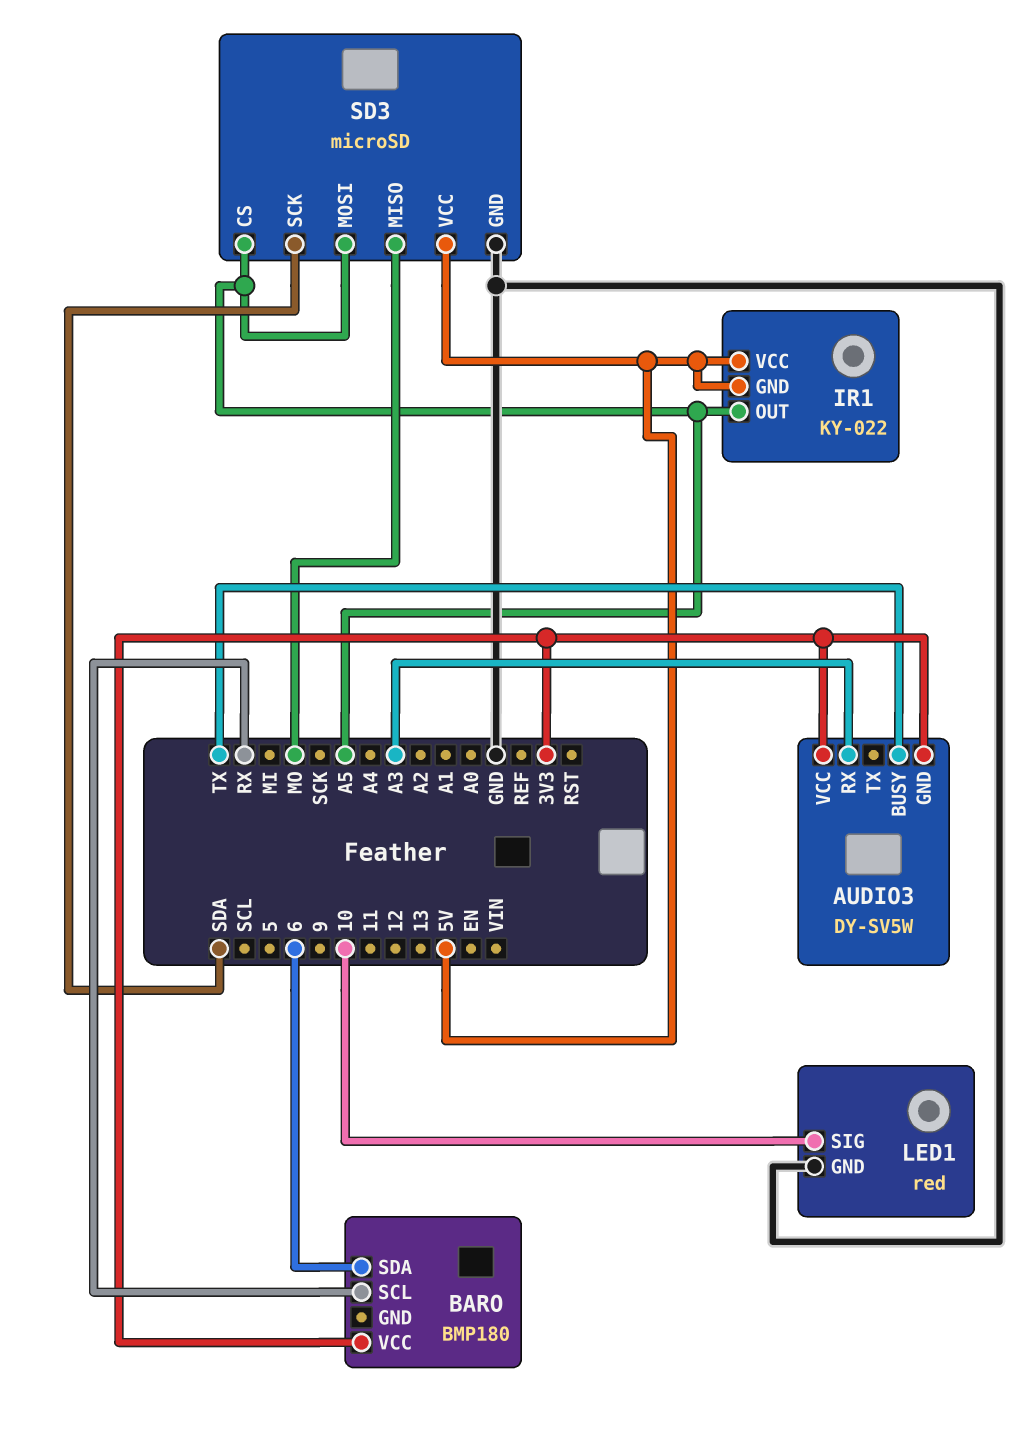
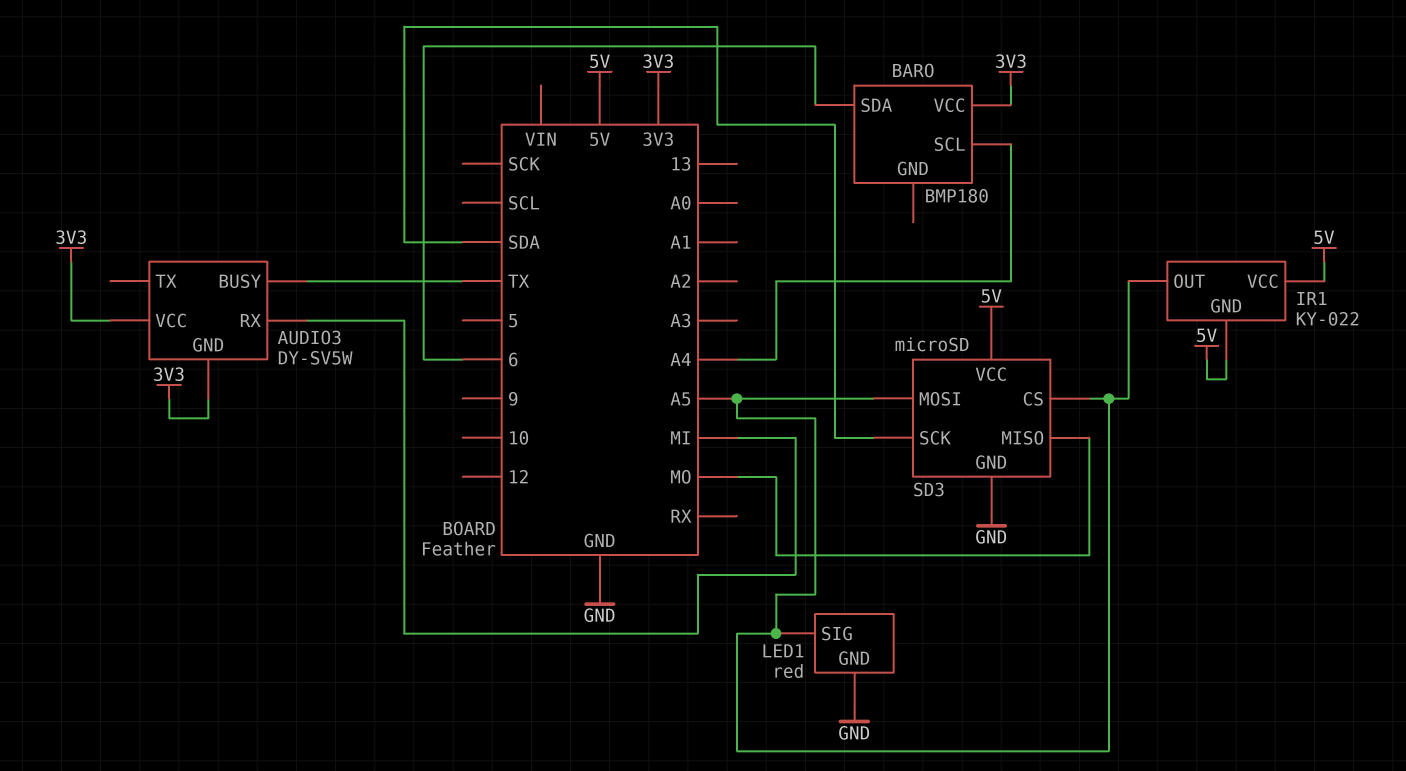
AUDIO3 pin RX: A3 -> MI
BARO pin SCL: RX -> A4
LED1 pin SIG: 10 -> A5

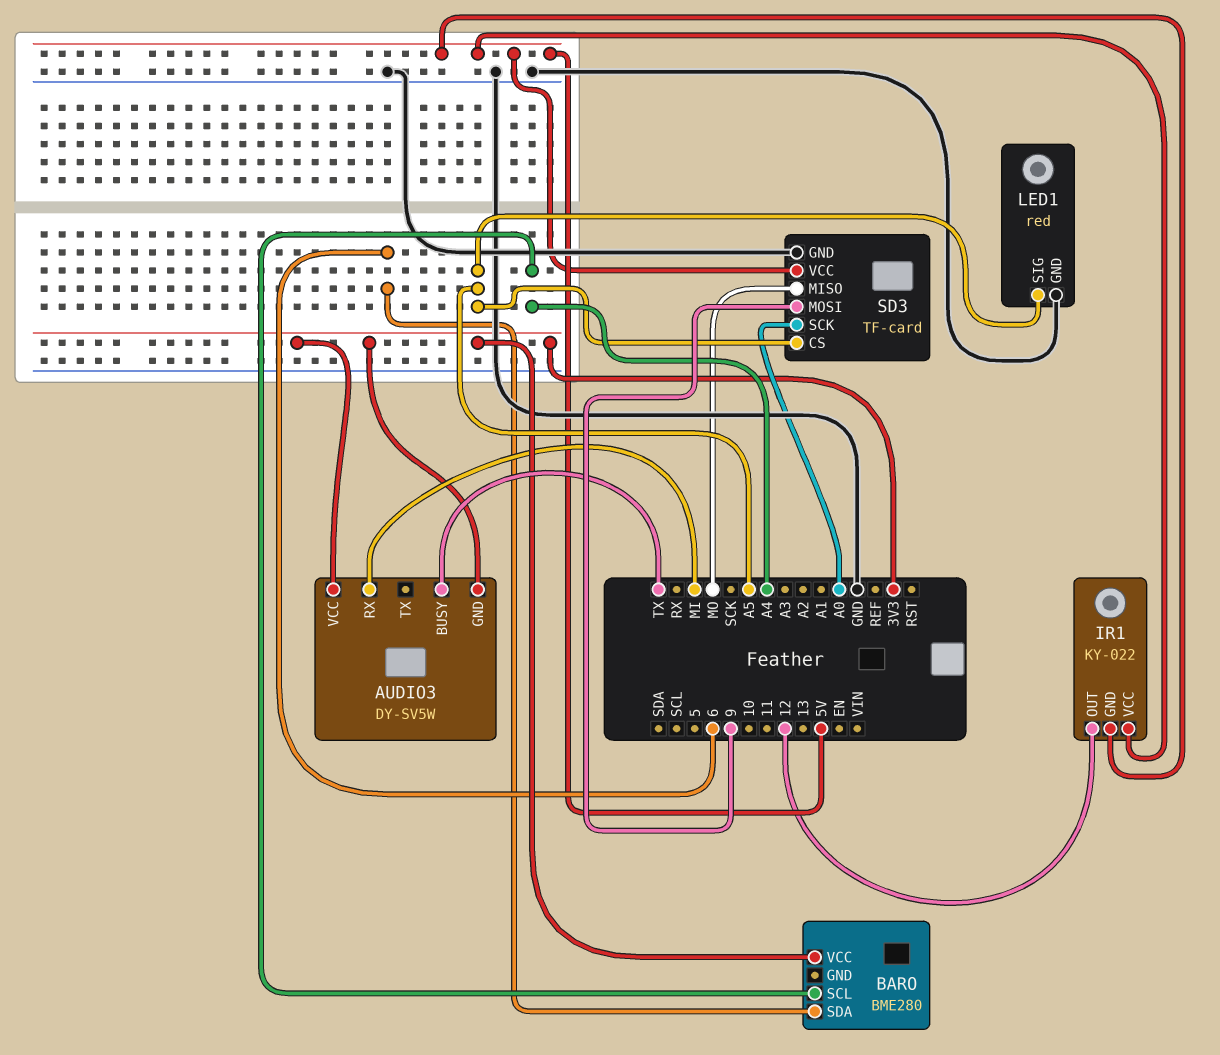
BARO: BMP180 -> BME280
IR1 pin OUT: A5 -> 12
SD3: microSD -> TF-card
SD3 pin MOSI: A5 -> 9
SD3 pin SCK: SDA -> A0

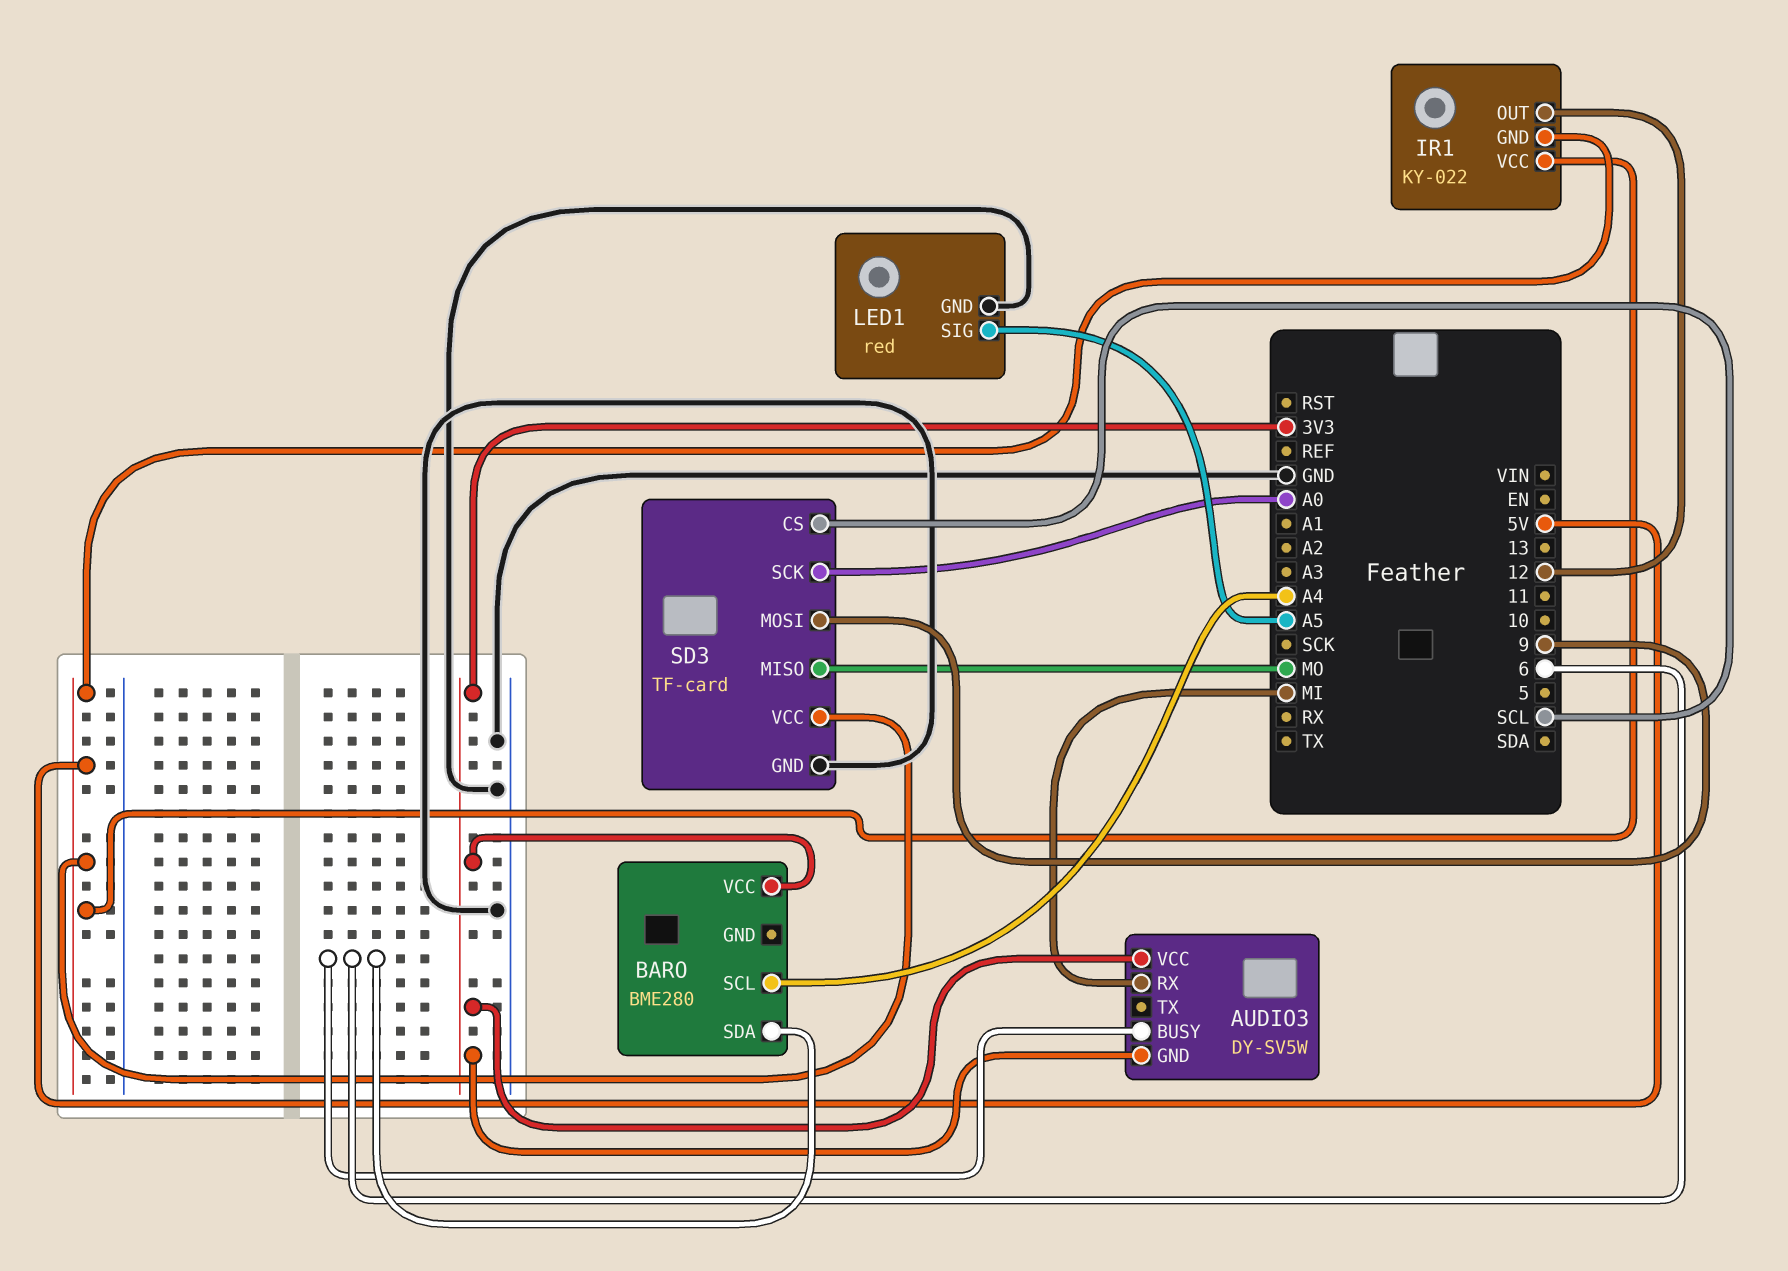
AUDIO3 pin BUSY: TX -> 6
SD3 pin CS: A5 -> SCL

